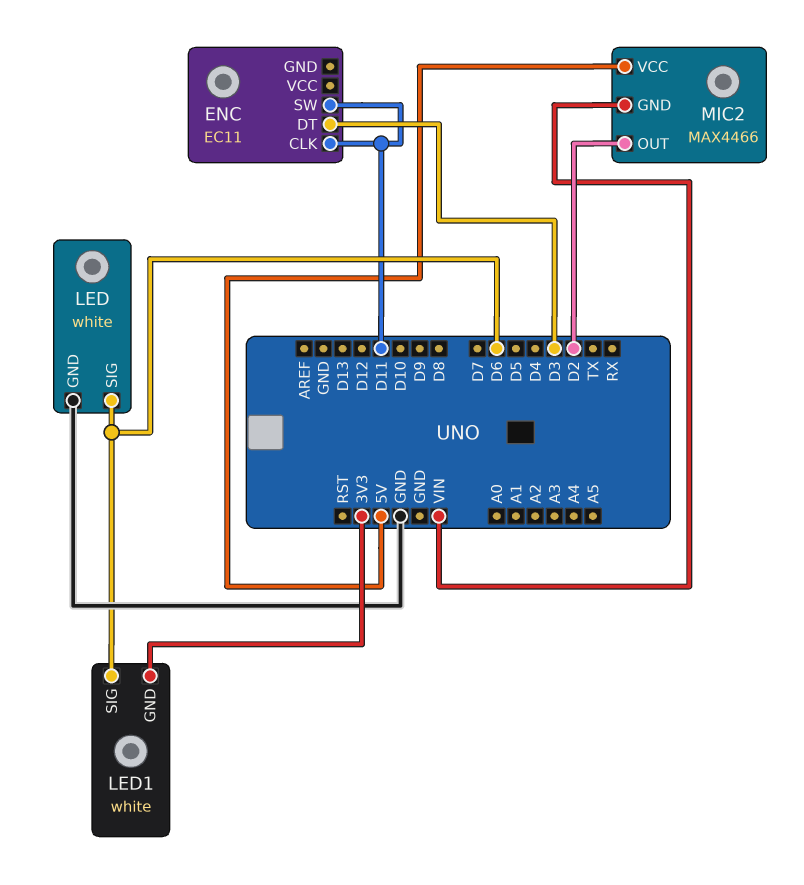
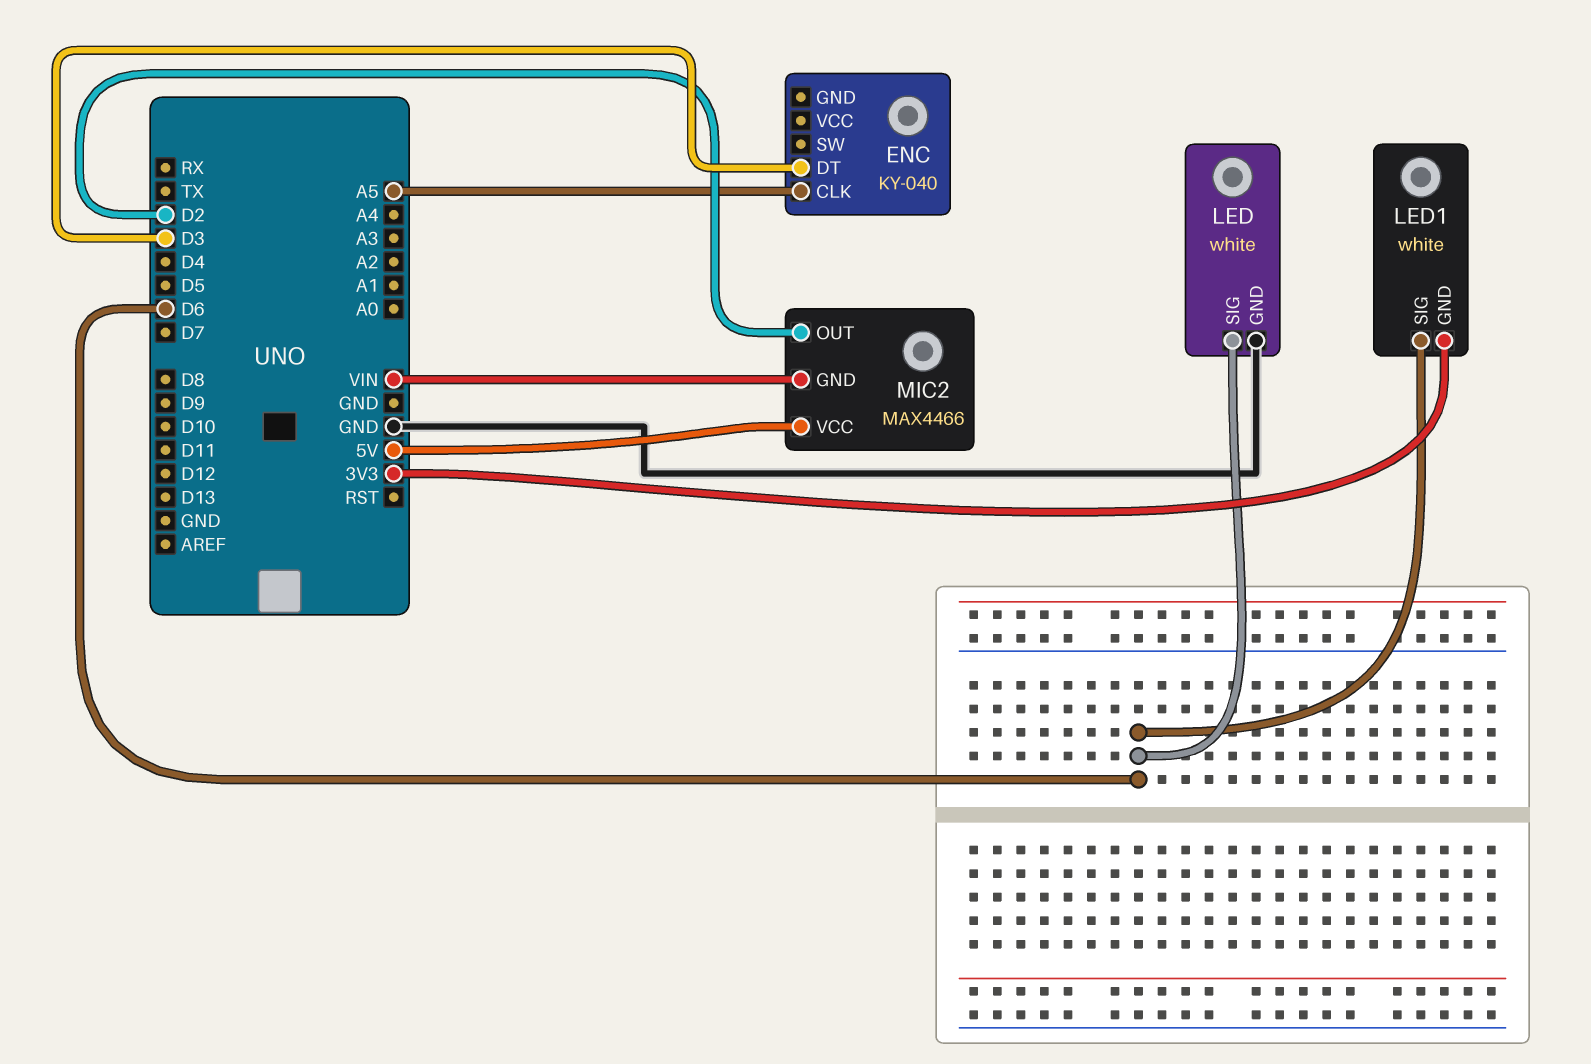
ENC: EC11 -> KY-040
ENC pin CLK: D11 -> A5
ENC pin SW: D11 -> none

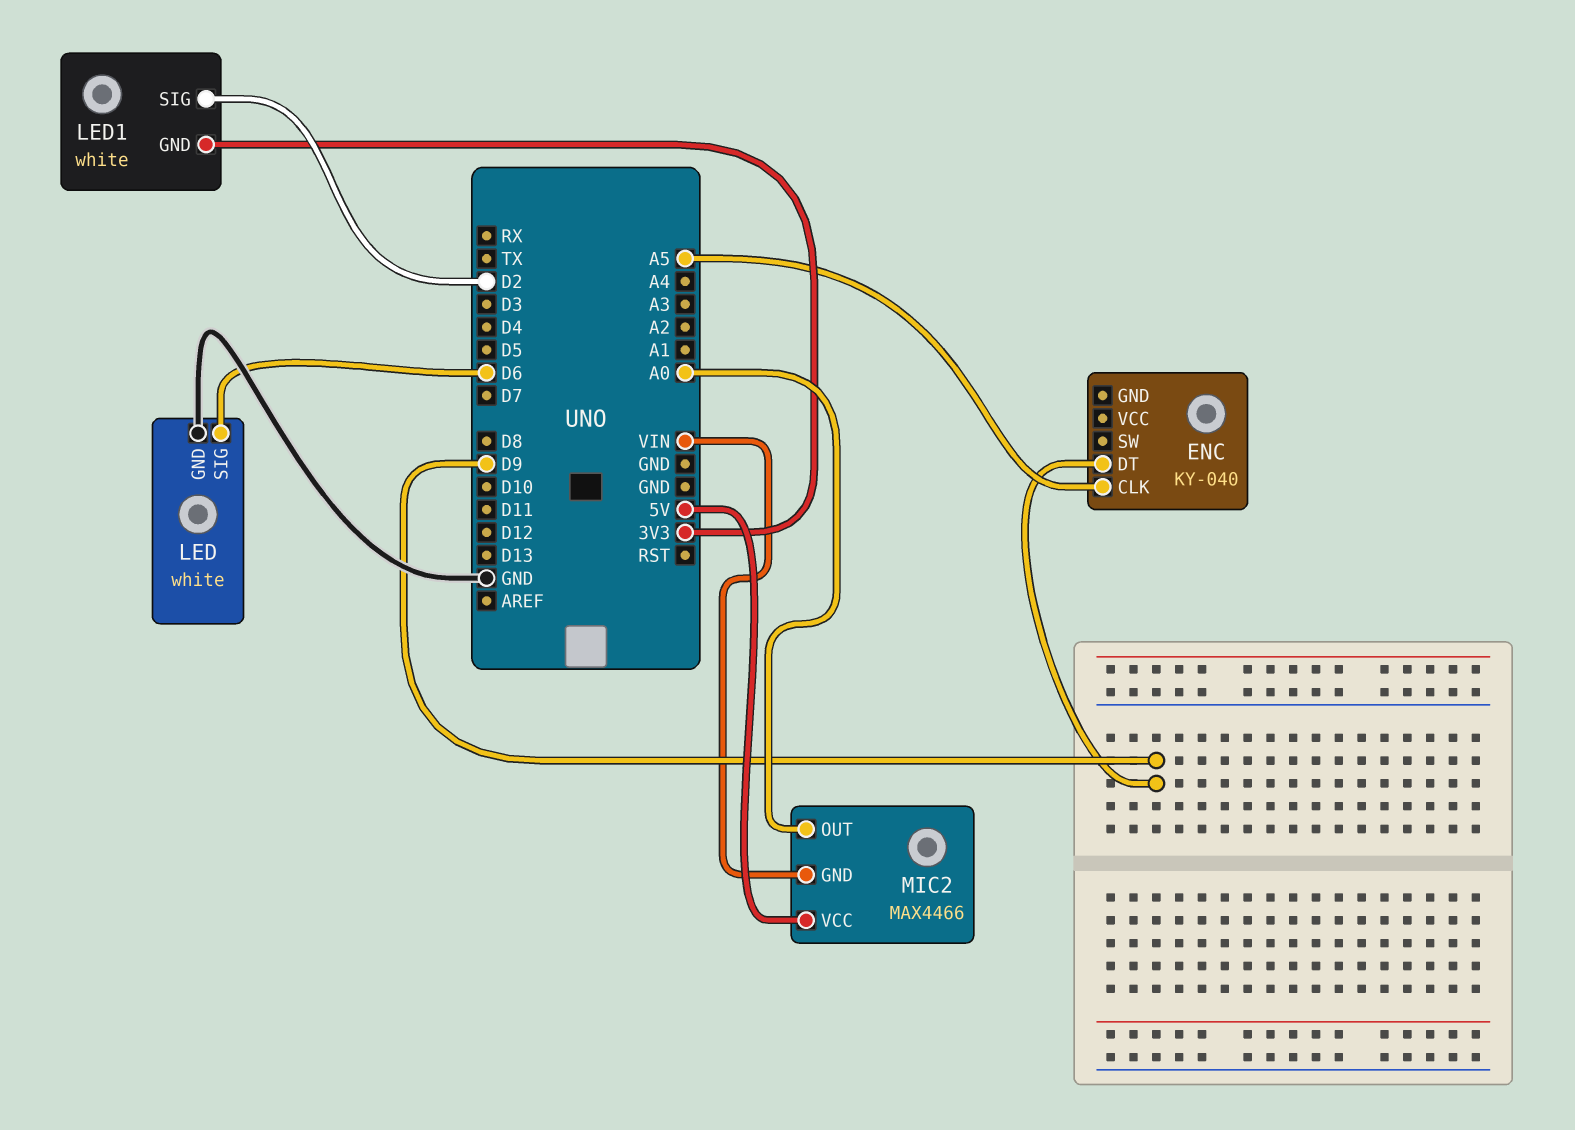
ENC pin DT: D3 -> D9
LED1 pin SIG: D6 -> D2
MIC2 pin OUT: D2 -> A0

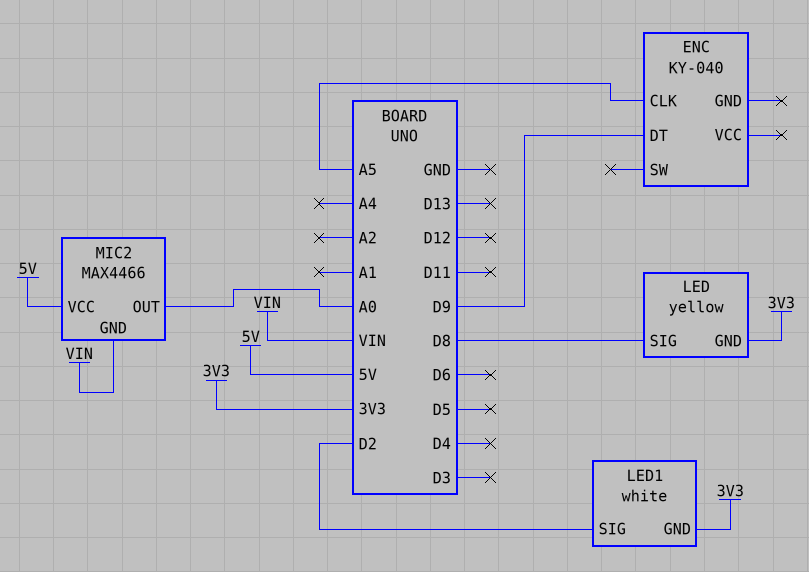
LED: white -> yellow
LED pin GND: GND -> 3V3
LED pin SIG: D6 -> D8

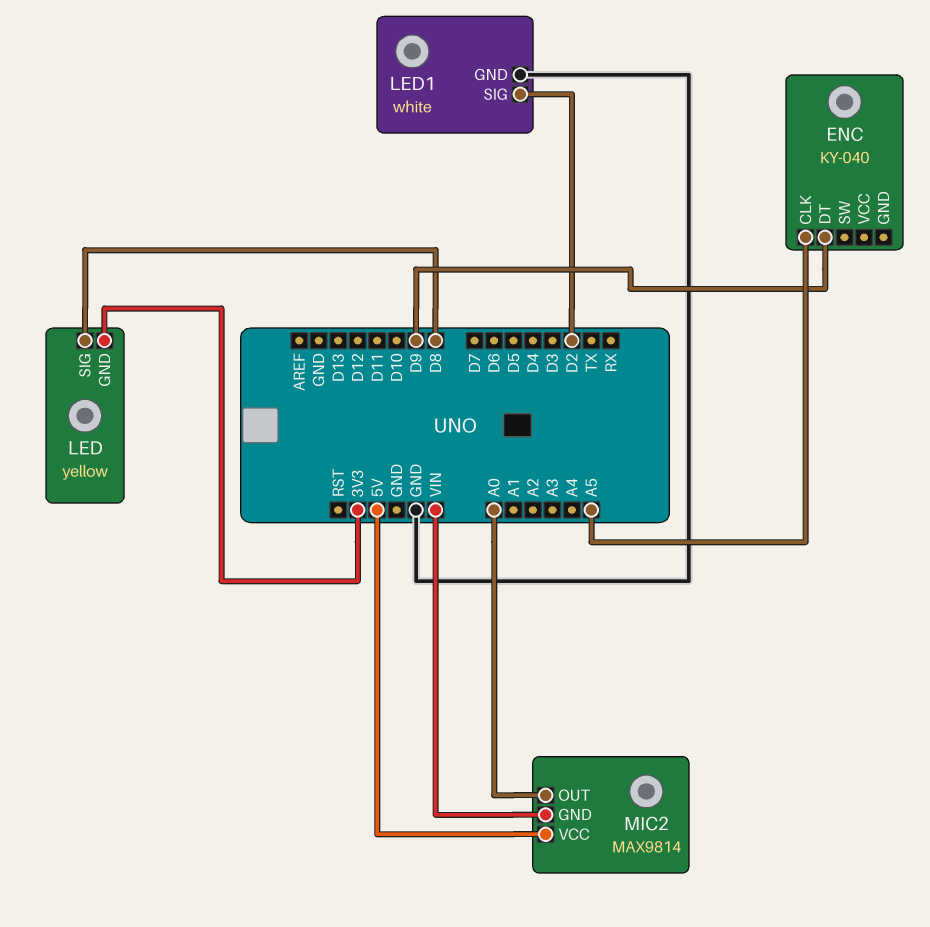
LED1 pin GND: 3V3 -> GND
MIC2: MAX4466 -> MAX9814

